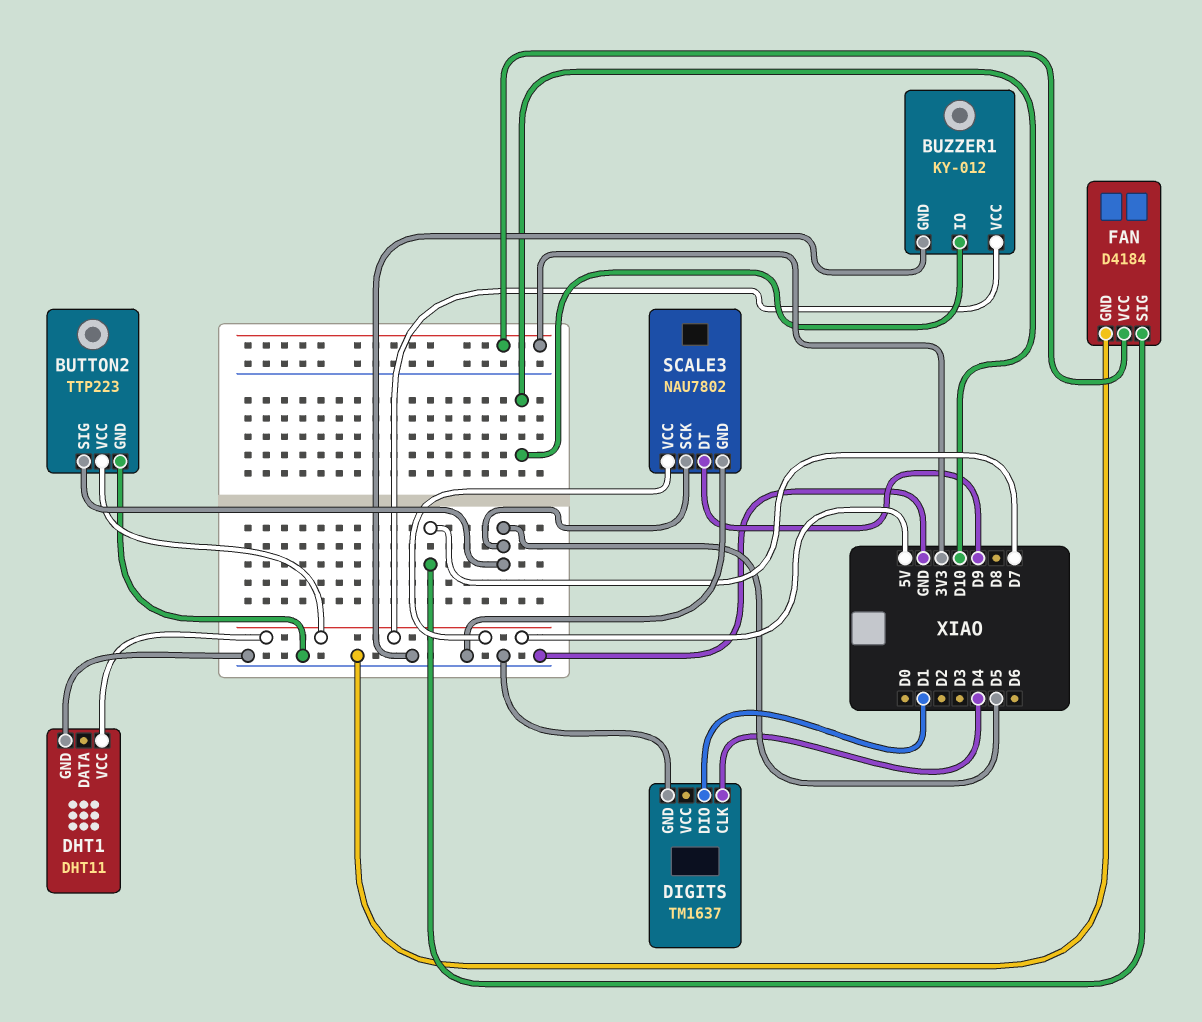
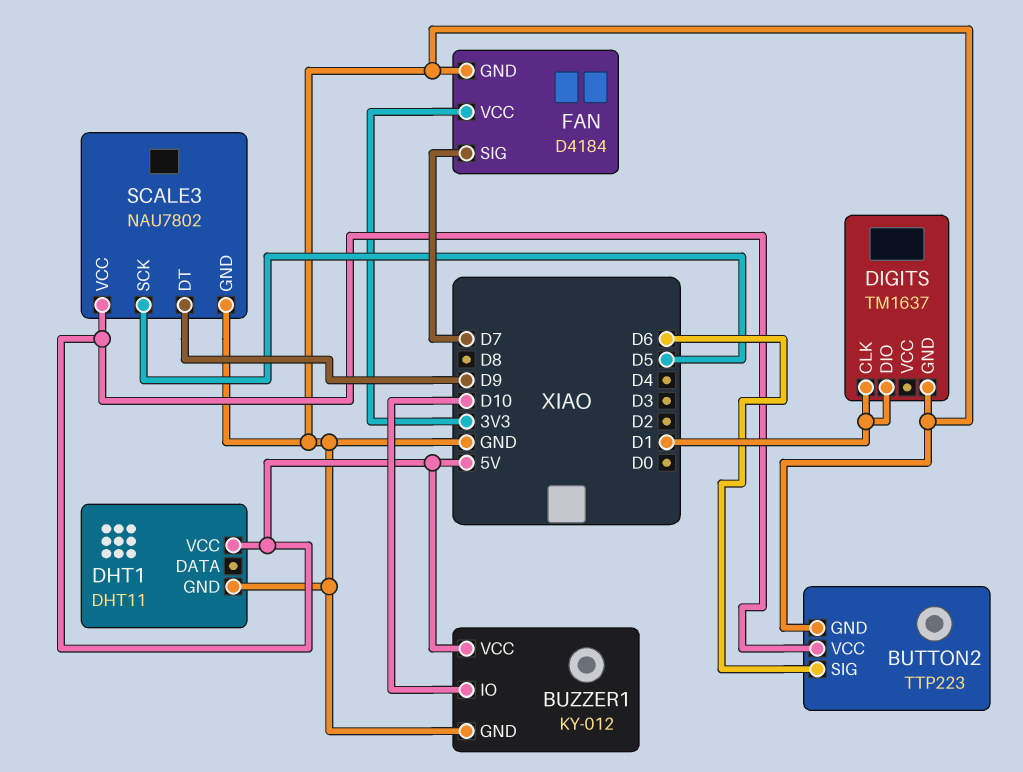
BUTTON2 pin SIG: D5 -> D6
DIGITS pin CLK: D4 -> D1

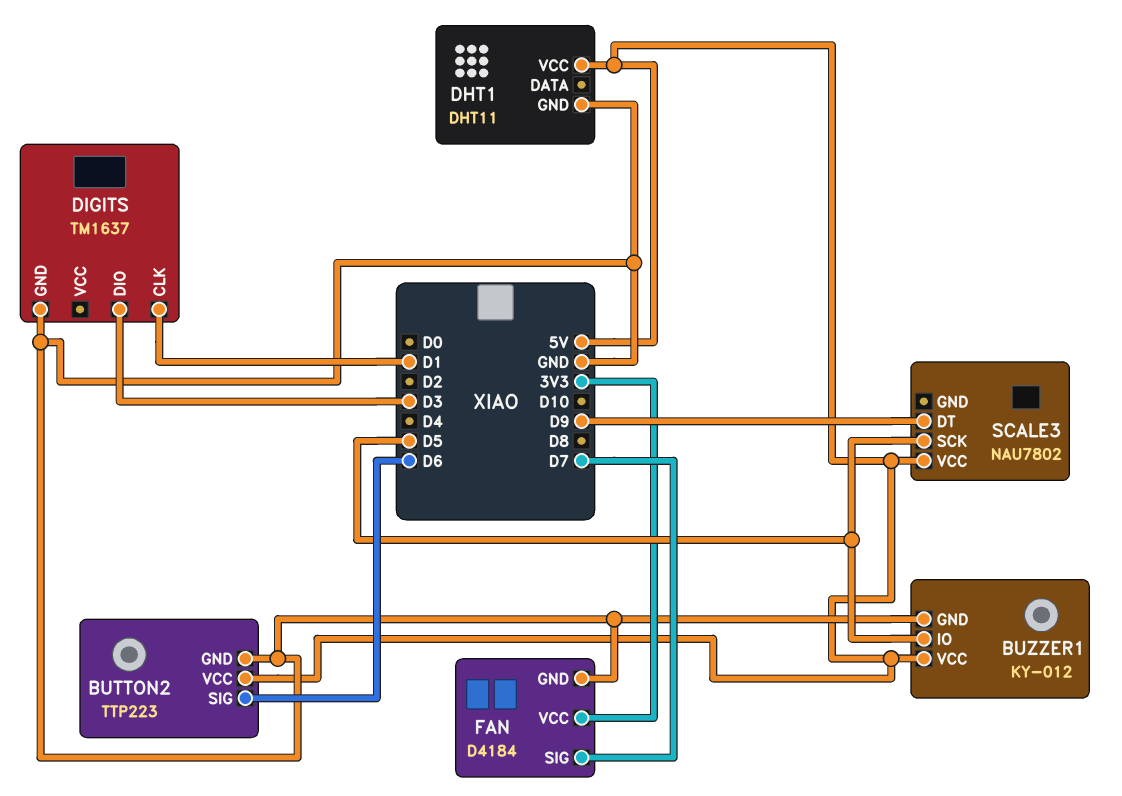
BUZZER1 pin IO: D10 -> D5
DIGITS pin DIO: D1 -> D3
SCALE3 pin GND: GND -> none

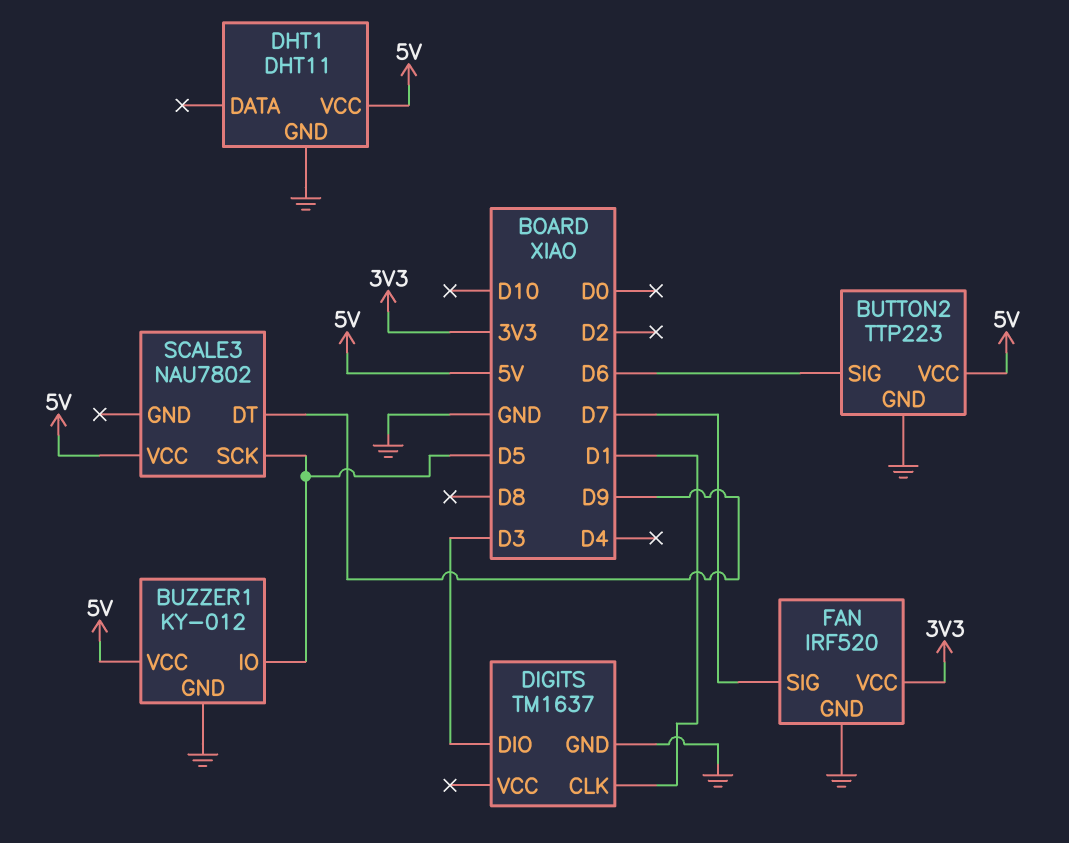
FAN: D4184 -> IRF520

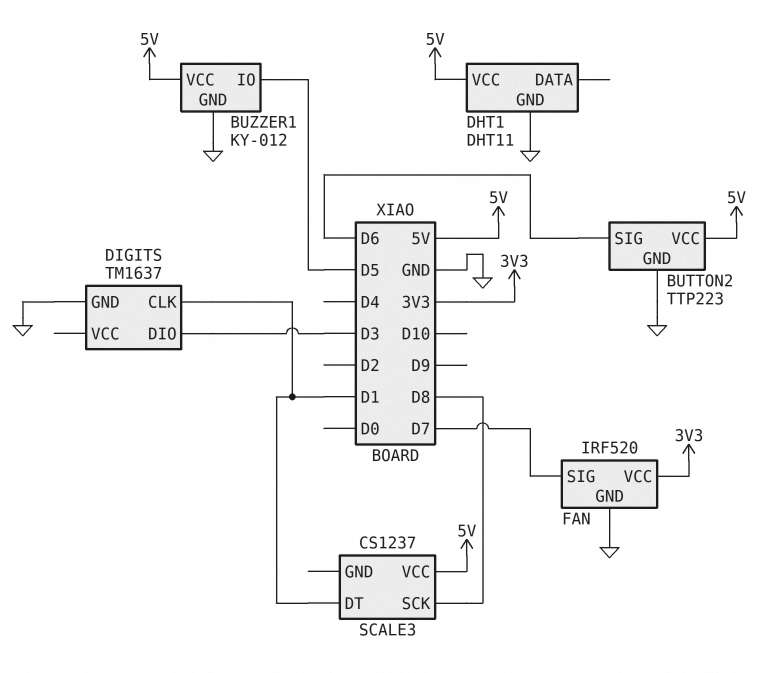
SCALE3: NAU7802 -> CS1237
SCALE3 pin DT: D9 -> D1
SCALE3 pin SCK: D5 -> D8

